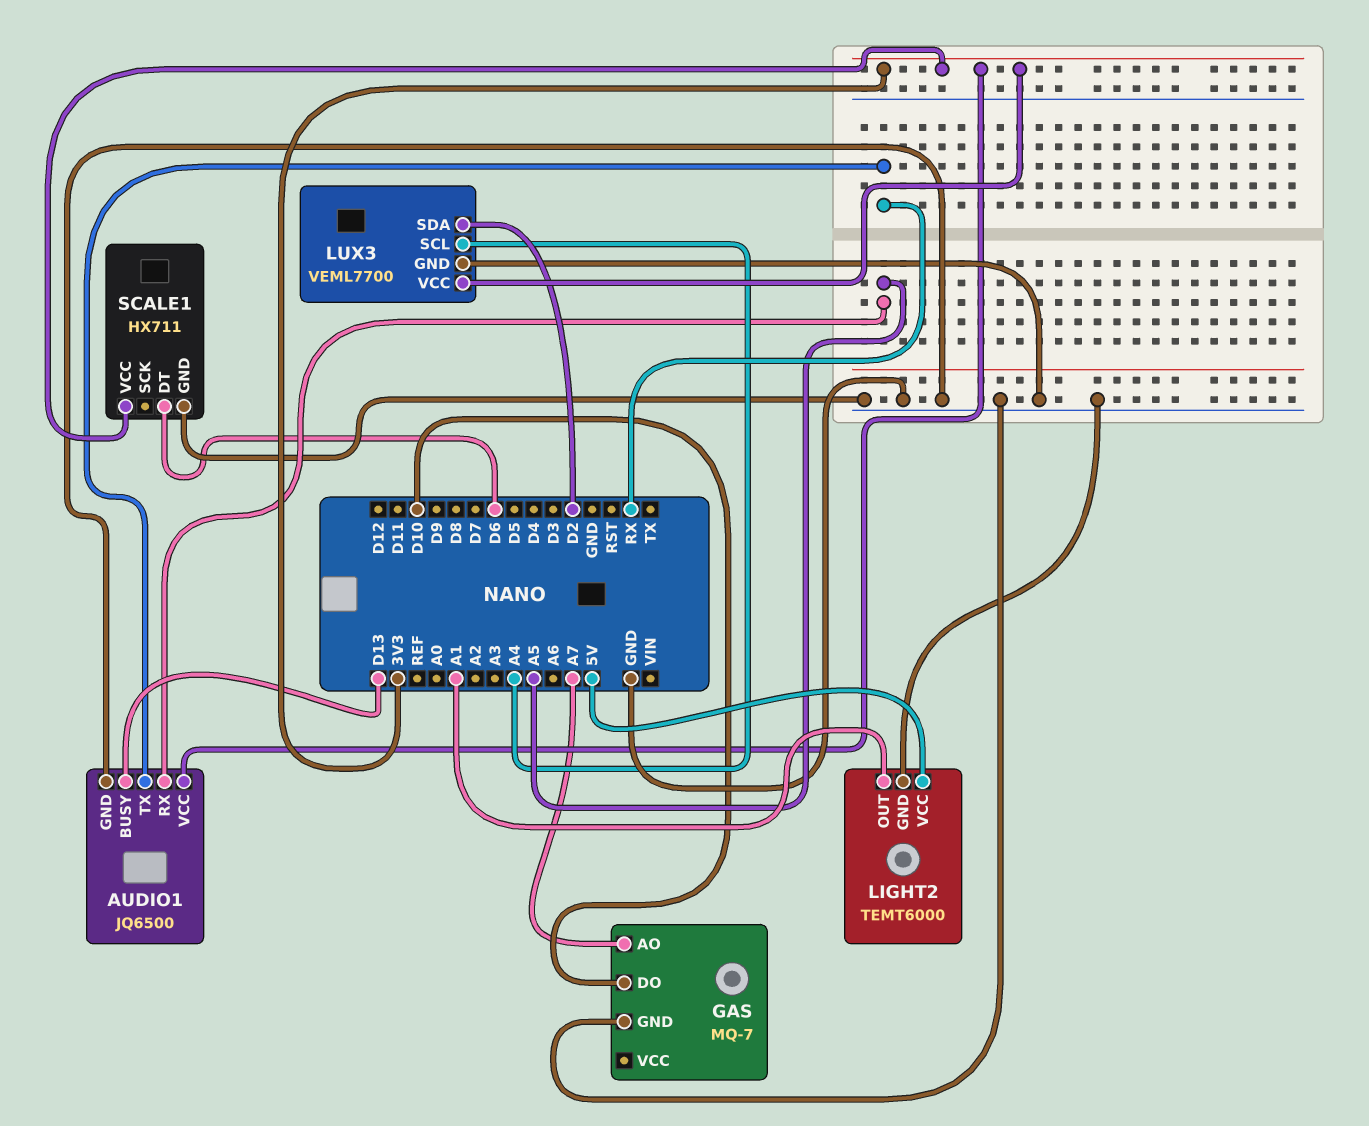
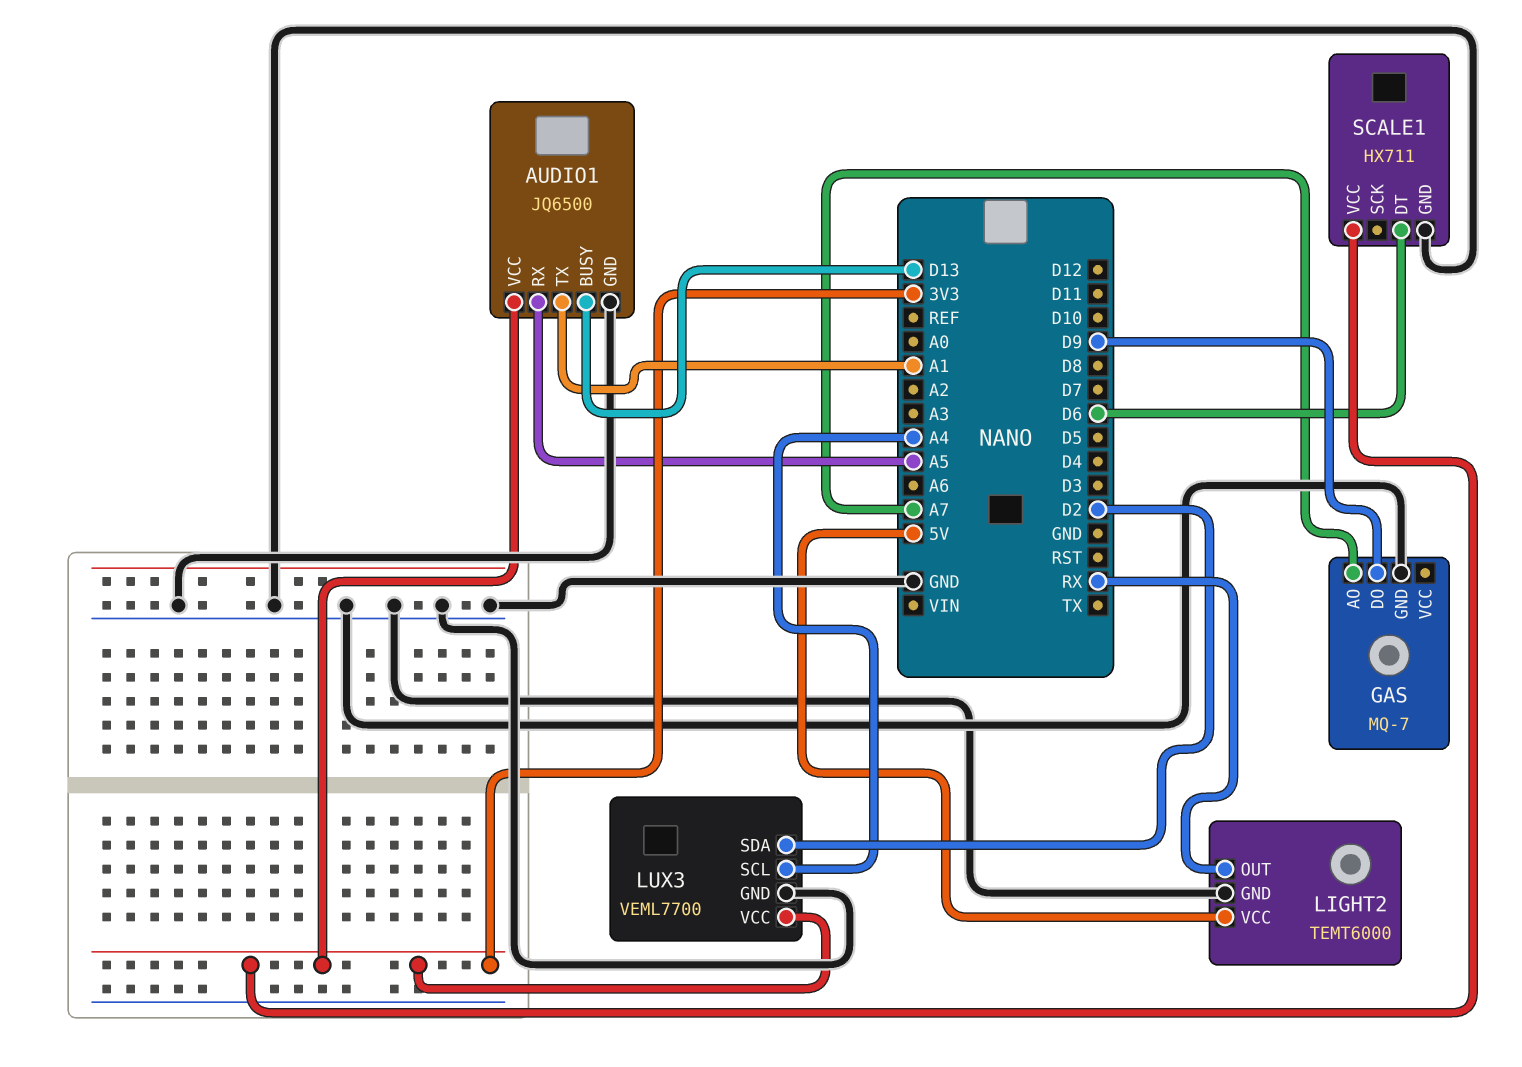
AUDIO1 pin TX: RX -> A1
GAS pin DO: D10 -> D9
LIGHT2 pin OUT: A1 -> RX

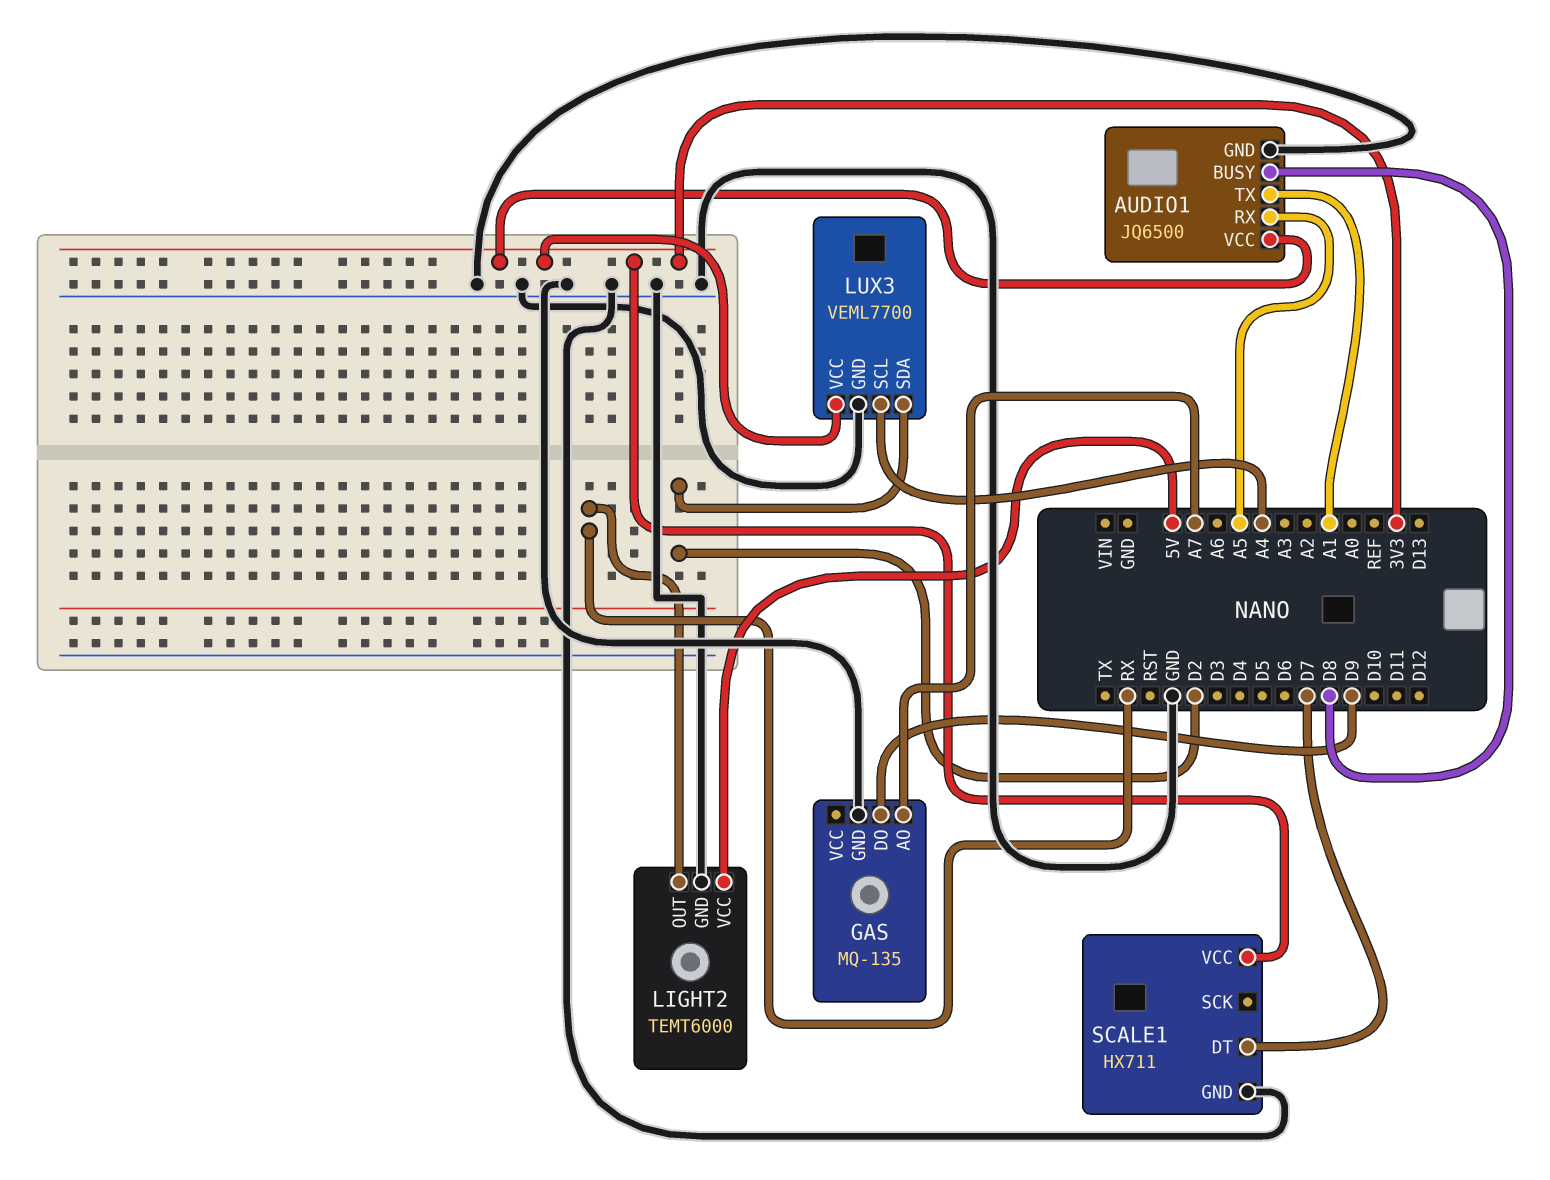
AUDIO1 pin BUSY: D13 -> D8
GAS: MQ-7 -> MQ-135
SCALE1 pin DT: D6 -> D7

